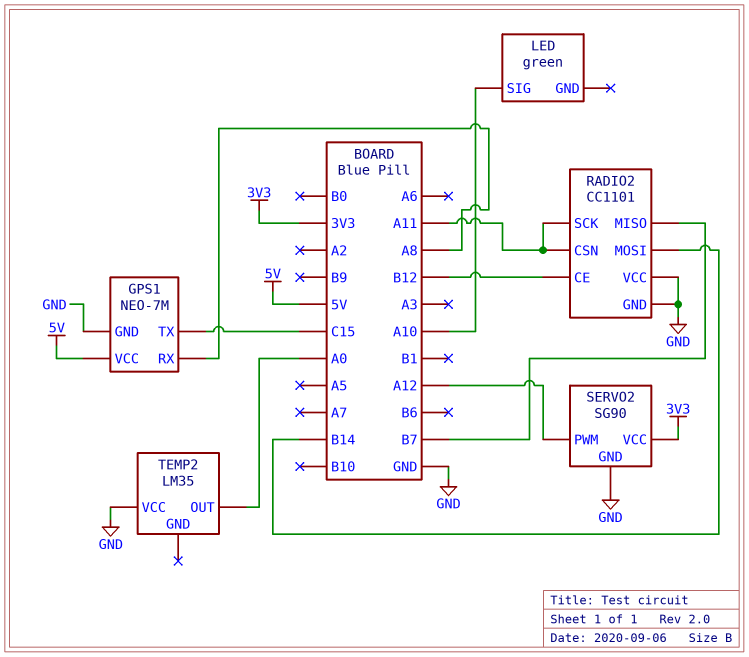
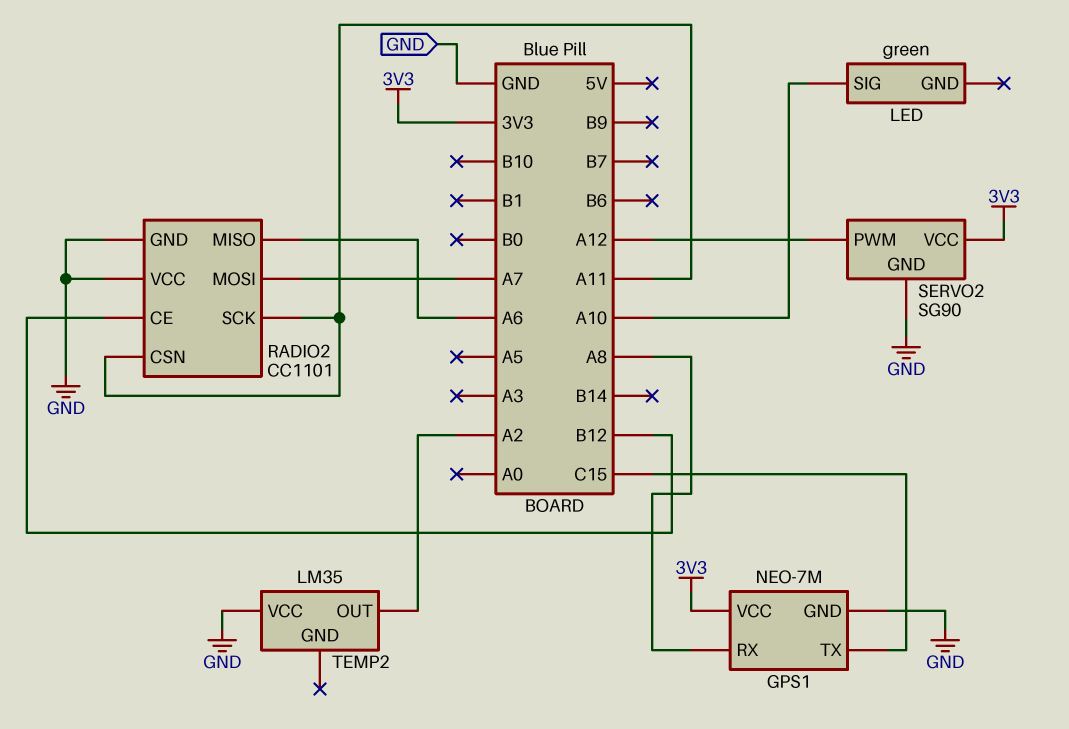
GPS1 pin VCC: 5V -> 3V3
RADIO2 pin MISO: B7 -> A6
RADIO2 pin MOSI: B14 -> A7
TEMP2 pin OUT: A0 -> A2

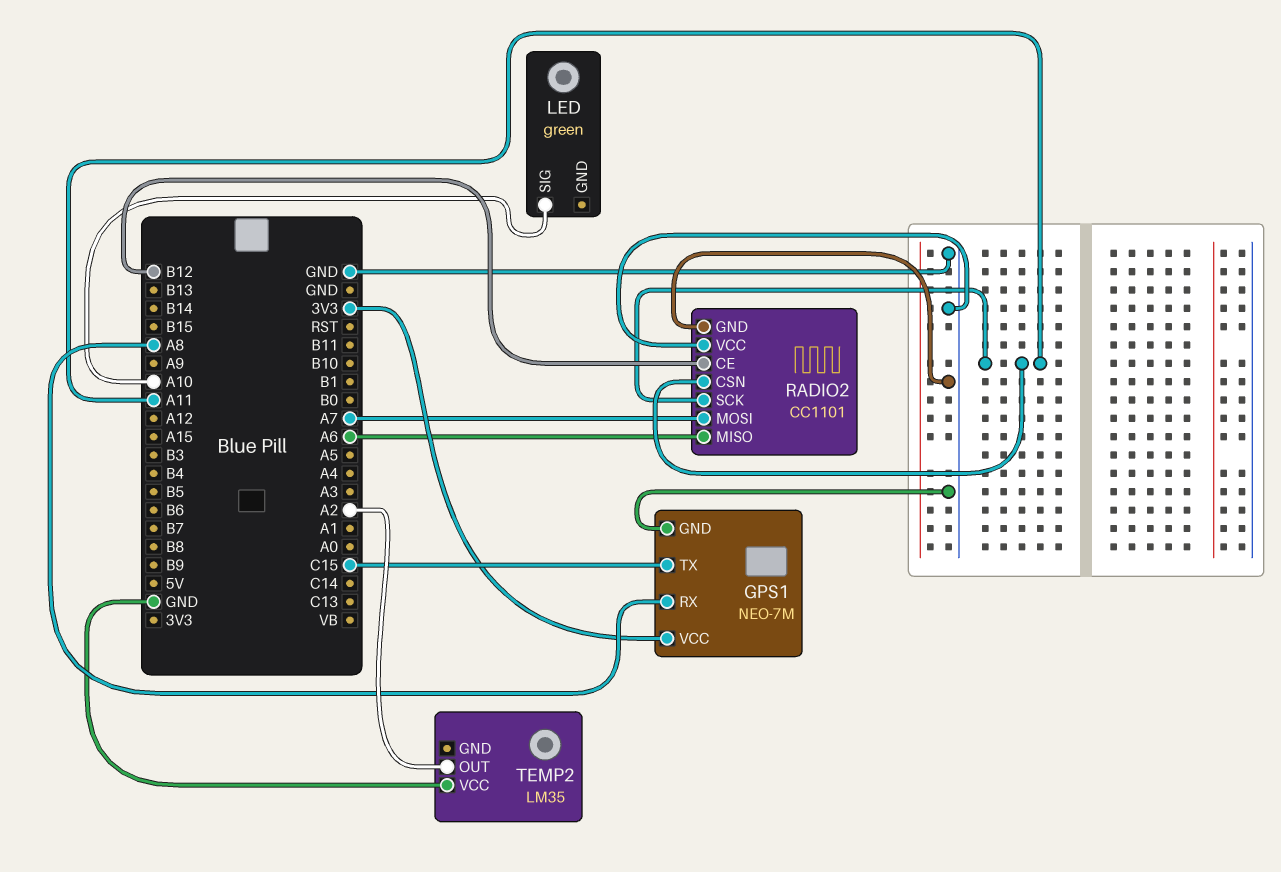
SERVO2: SG90 -> none
SERVO2 pin GND: GND -> none
SERVO2 pin PWM: A12 -> none
SERVO2 pin VCC: 3V3 -> none

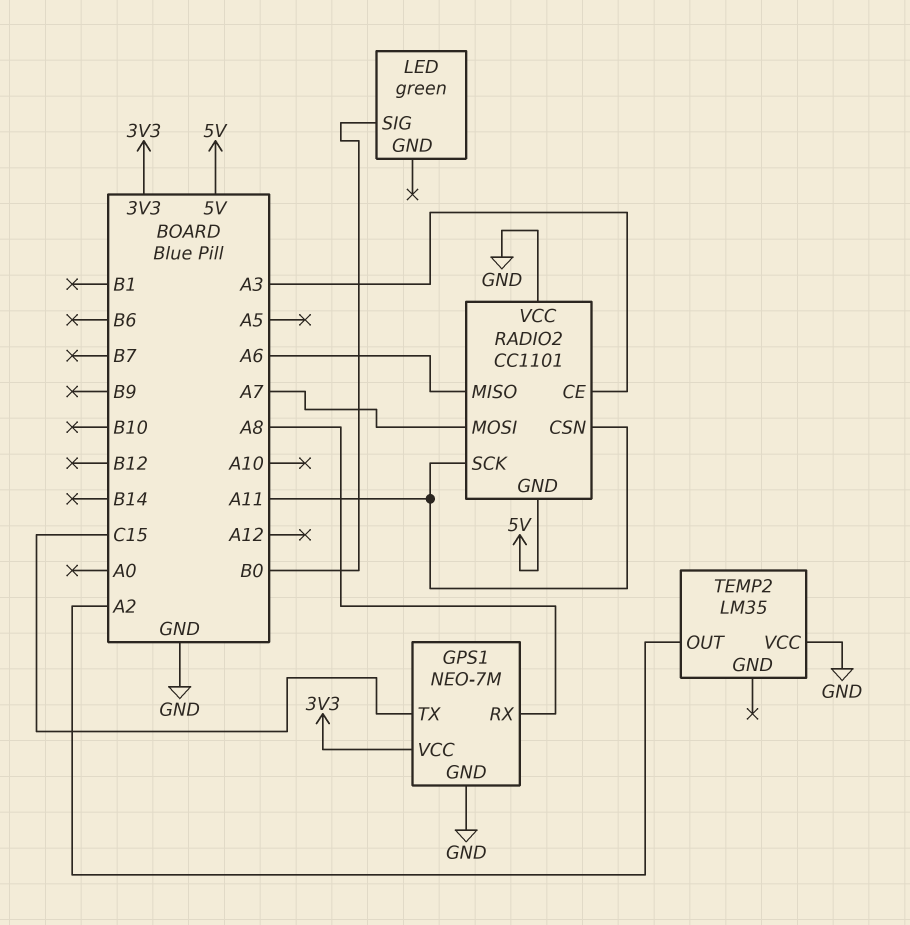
LED pin SIG: A10 -> B0
RADIO2 pin CE: B12 -> A3
RADIO2 pin GND: GND -> 5V

